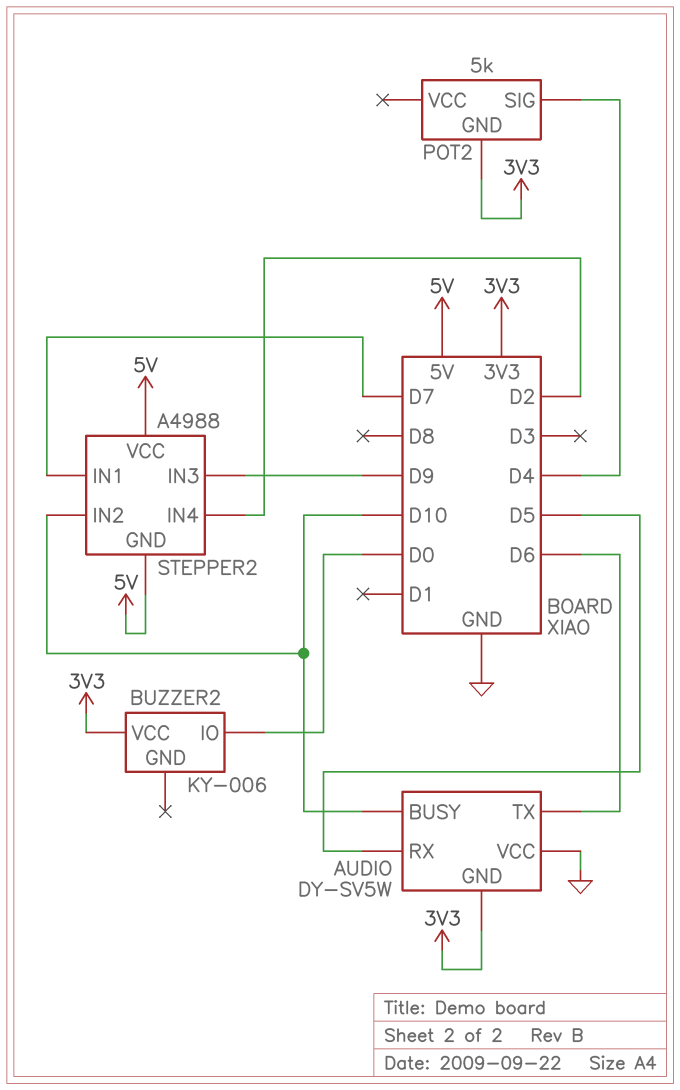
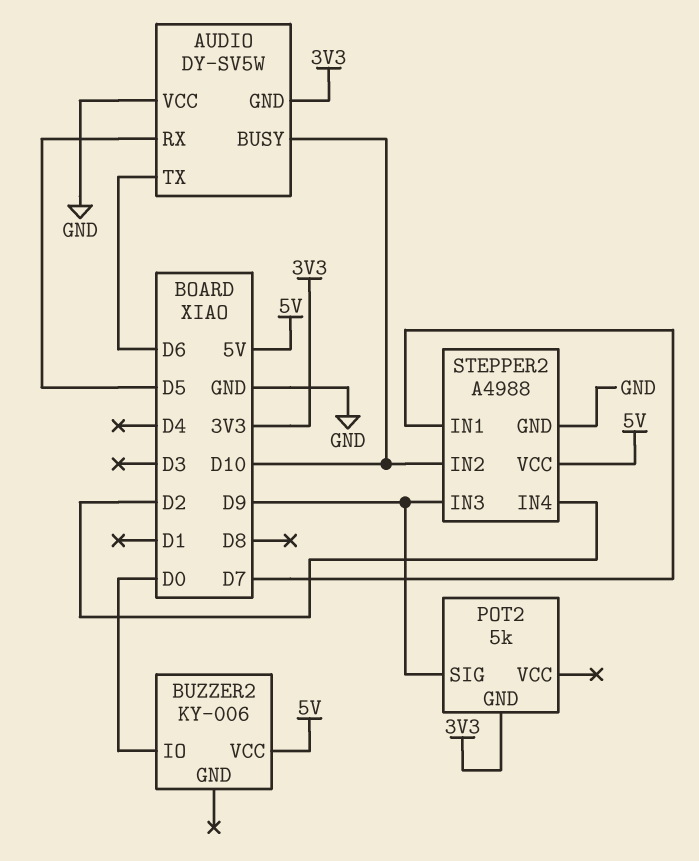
BUZZER2 pin VCC: 3V3 -> 5V
POT2 pin SIG: D4 -> D9
STEPPER2 pin GND: 5V -> GND

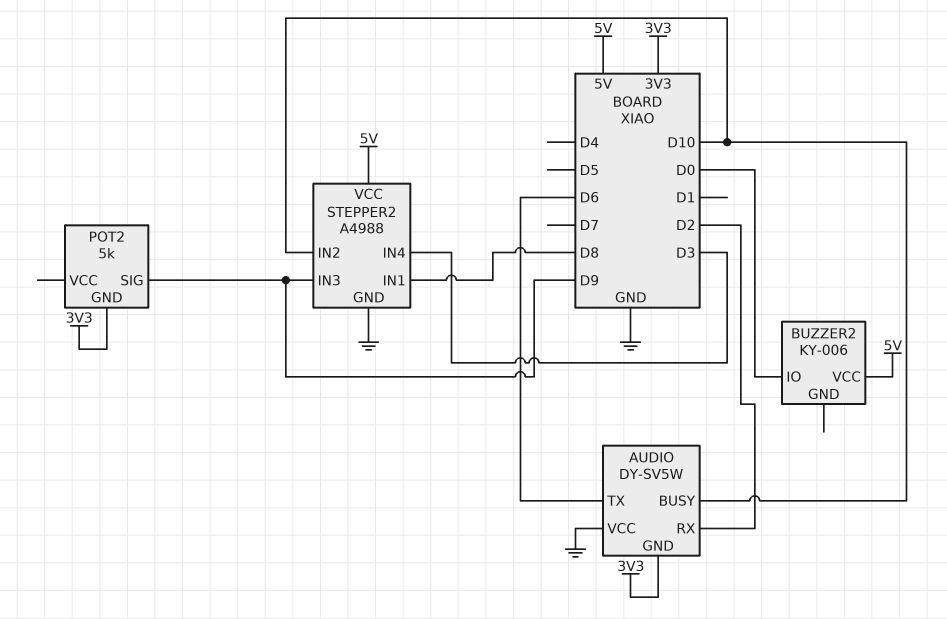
AUDIO pin RX: D5 -> D2
STEPPER2 pin IN1: D7 -> D8
STEPPER2 pin IN4: D2 -> D3

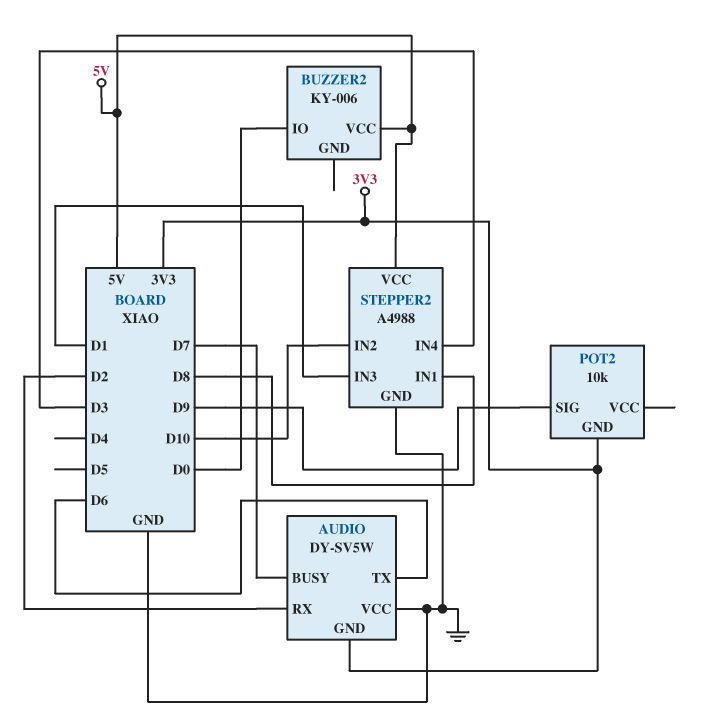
AUDIO pin BUSY: D10 -> D7
POT2: 5k -> 10k
STEPPER2 pin IN3: D9 -> D1

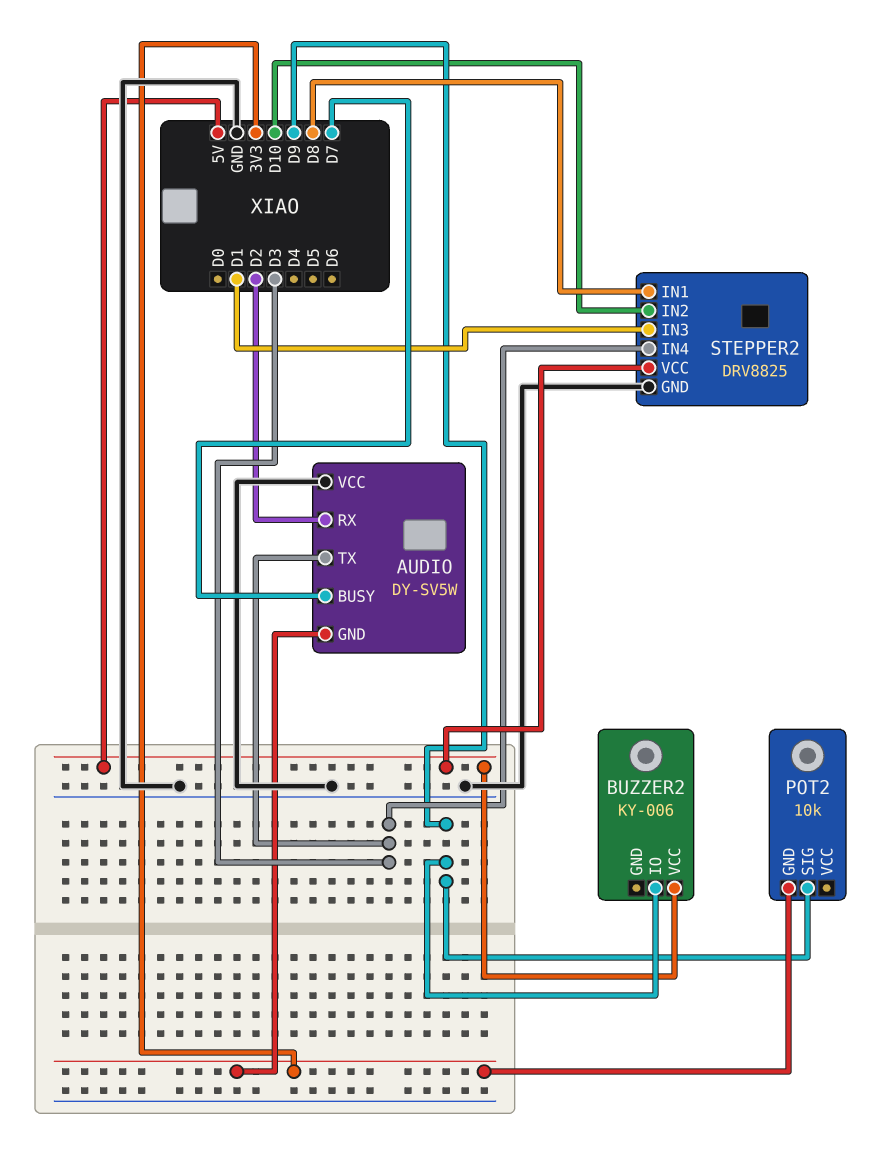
AUDIO pin TX: D6 -> D3
BUZZER2 pin IO: D0 -> D9
STEPPER2: A4988 -> DRV8825

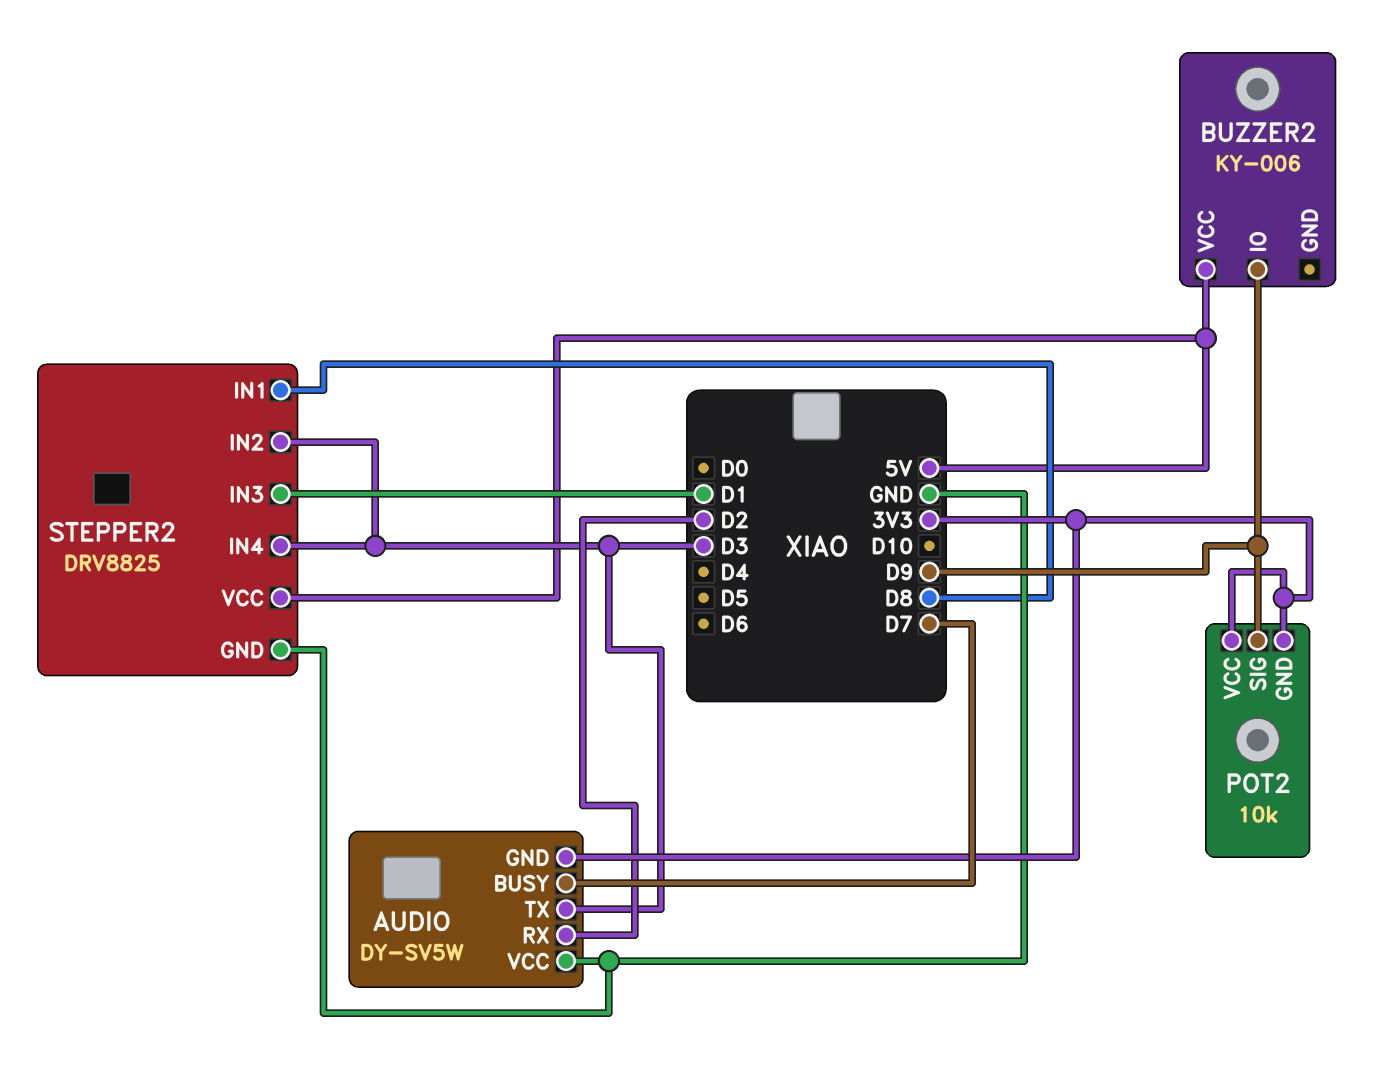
POT2 pin VCC: none -> 3V3
STEPPER2 pin IN2: D10 -> D3

